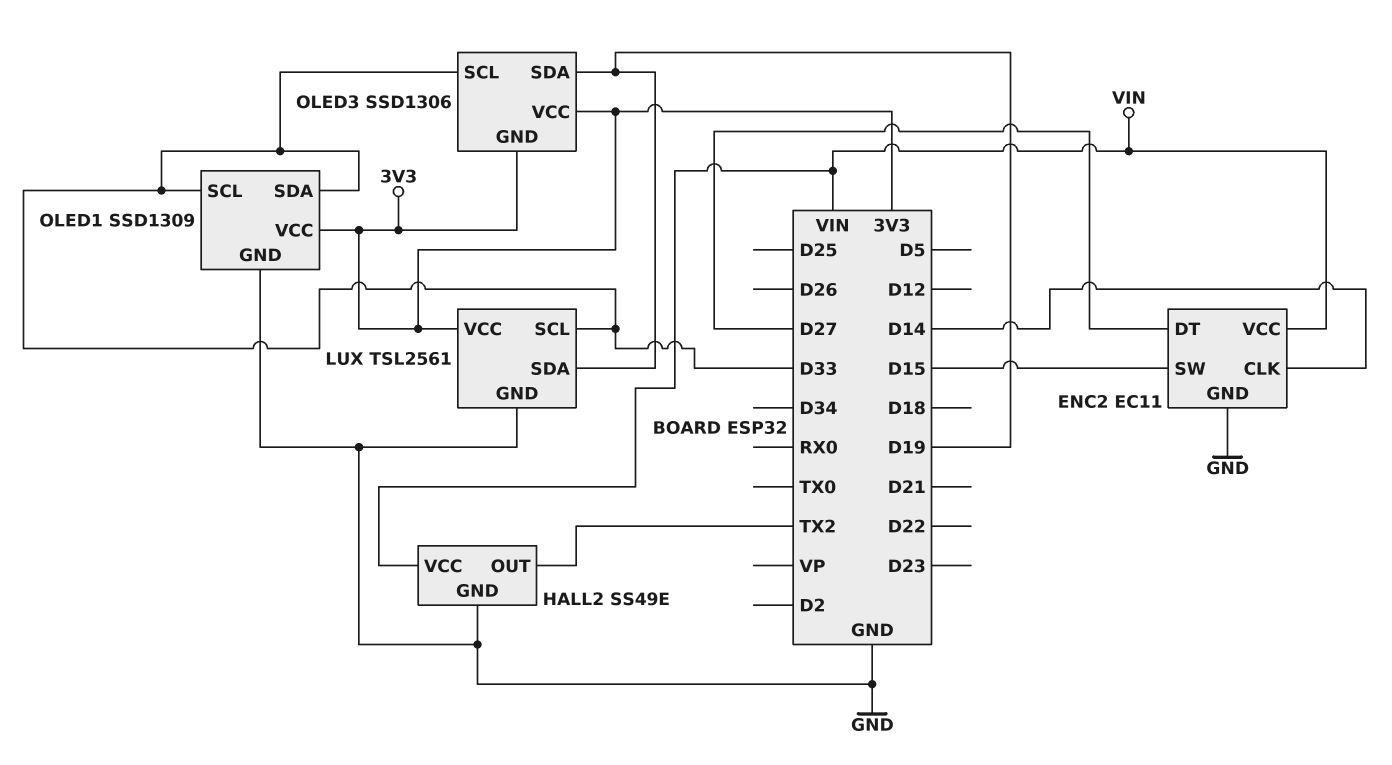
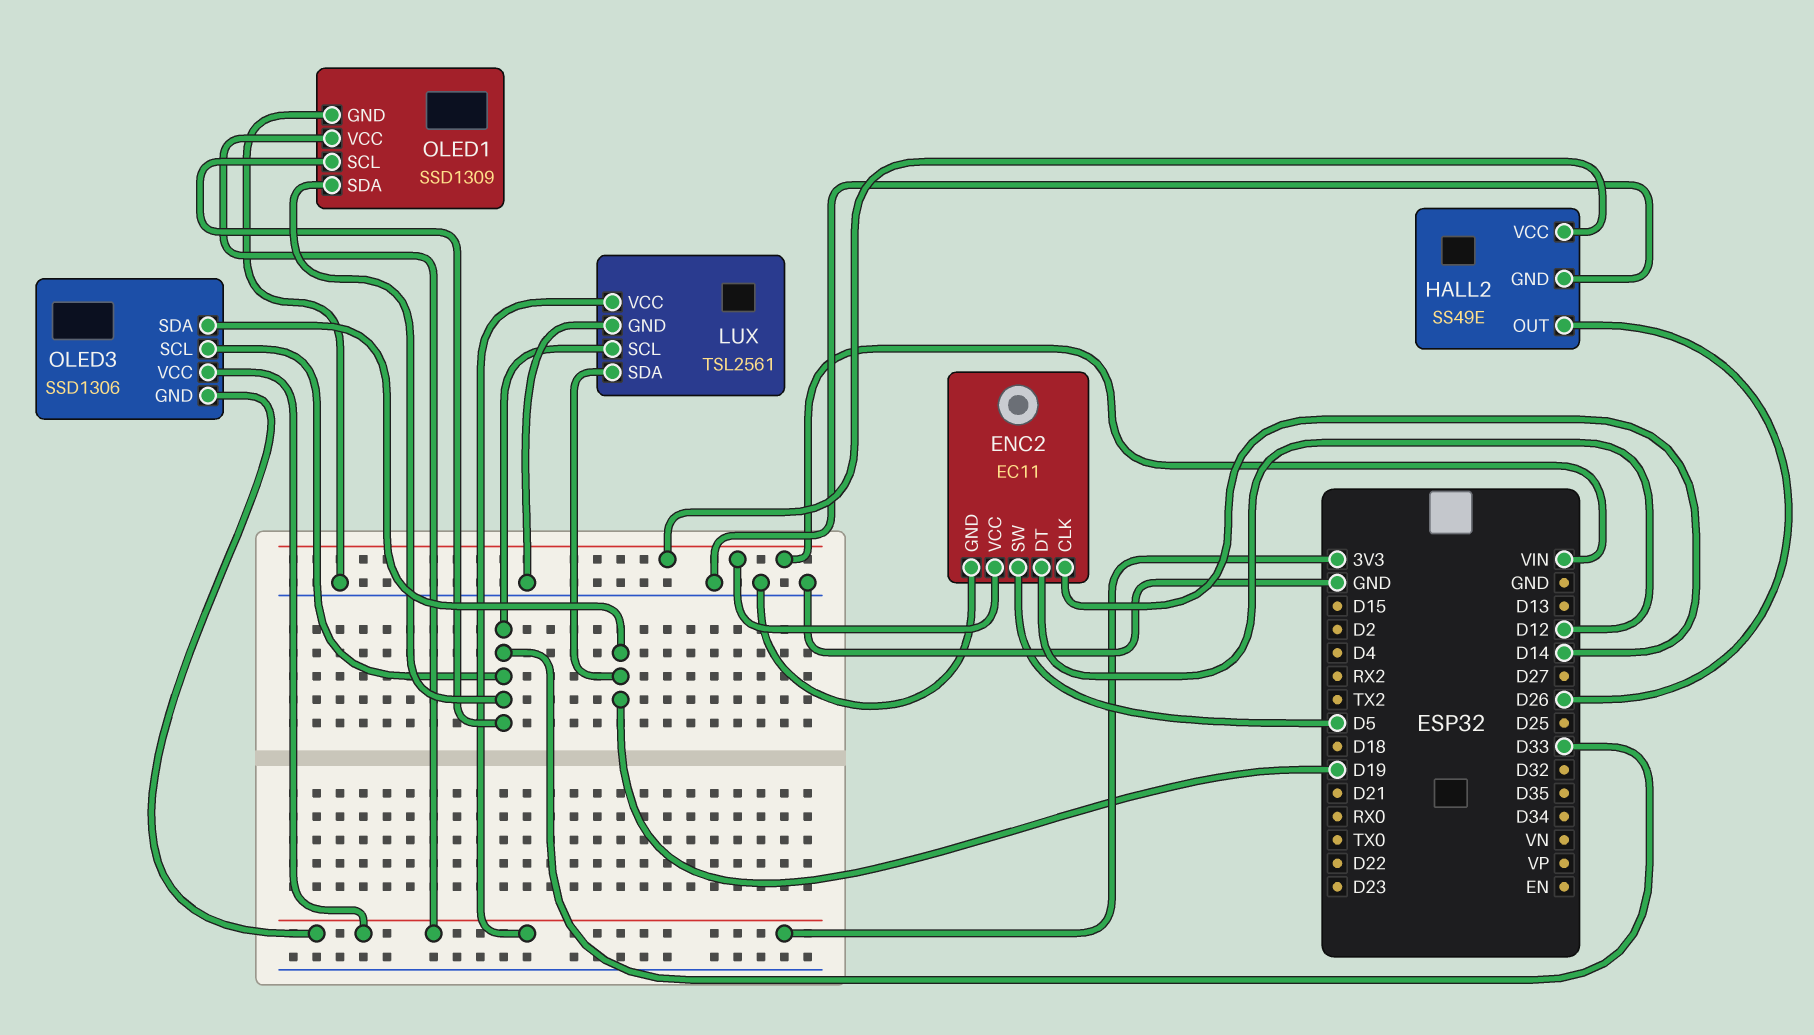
ENC2 pin DT: D27 -> D12
ENC2 pin SW: D15 -> D5
HALL2 pin OUT: TX2 -> D26

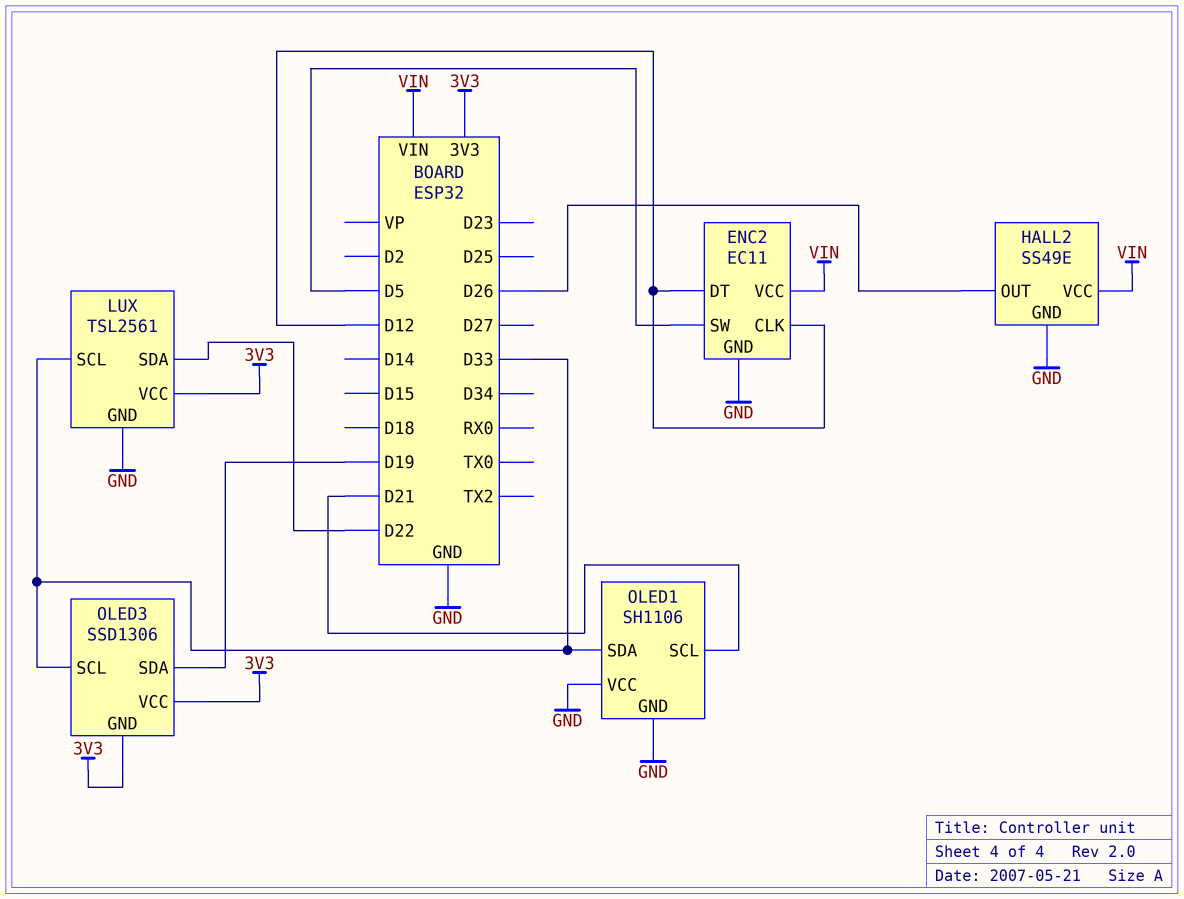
ENC2 pin CLK: D14 -> D12
LUX pin SDA: D19 -> D22
OLED1: SSD1309 -> SH1106
OLED1 pin SCL: D33 -> D21
OLED1 pin VCC: 3V3 -> GND

